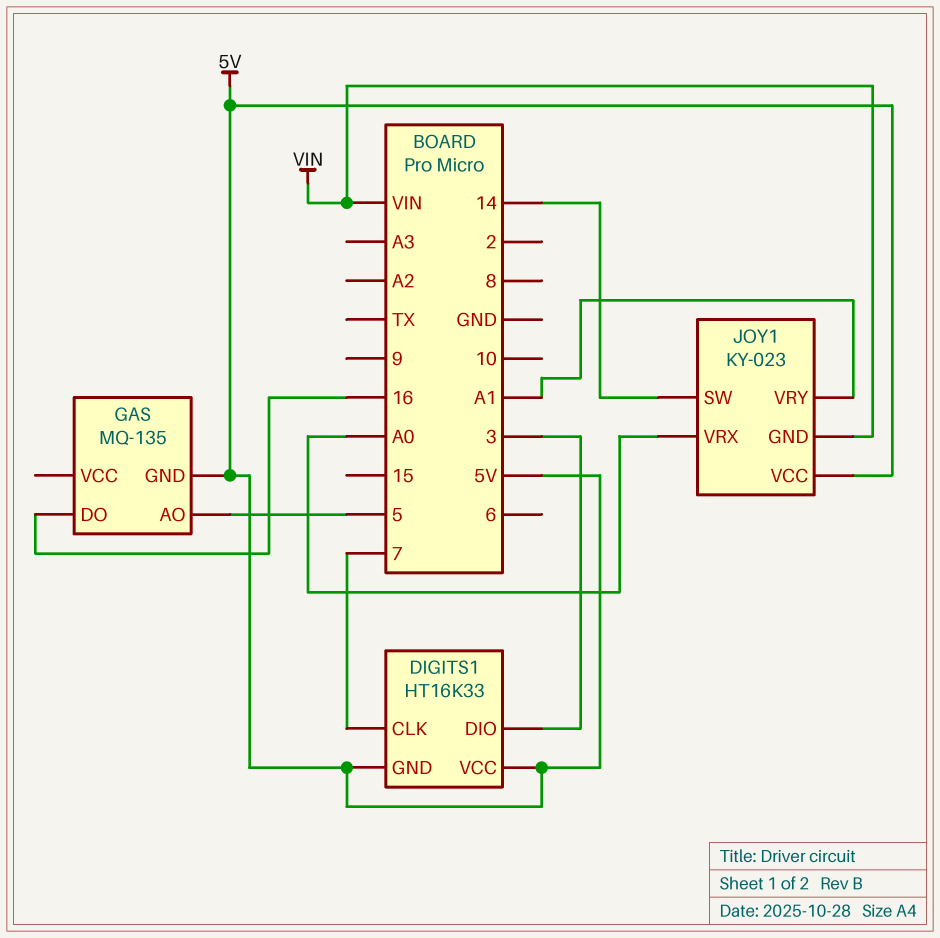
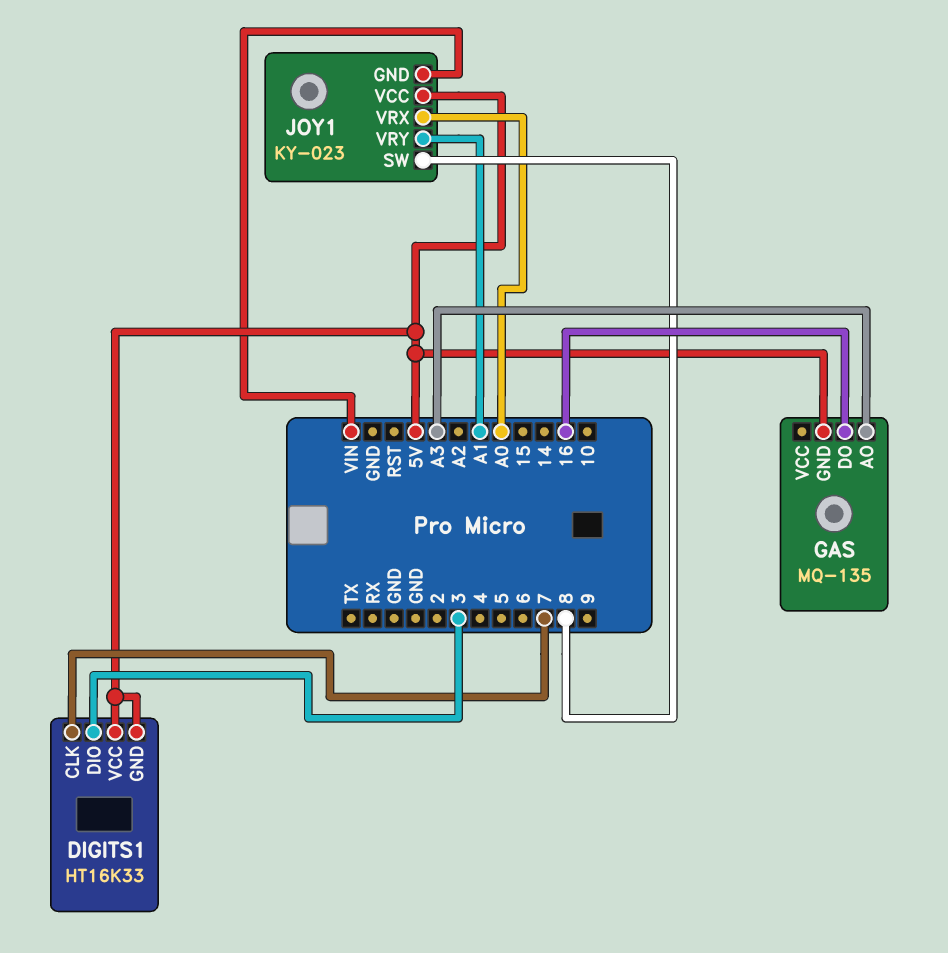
GAS pin AO: 5 -> A3
JOY1 pin SW: 14 -> 8

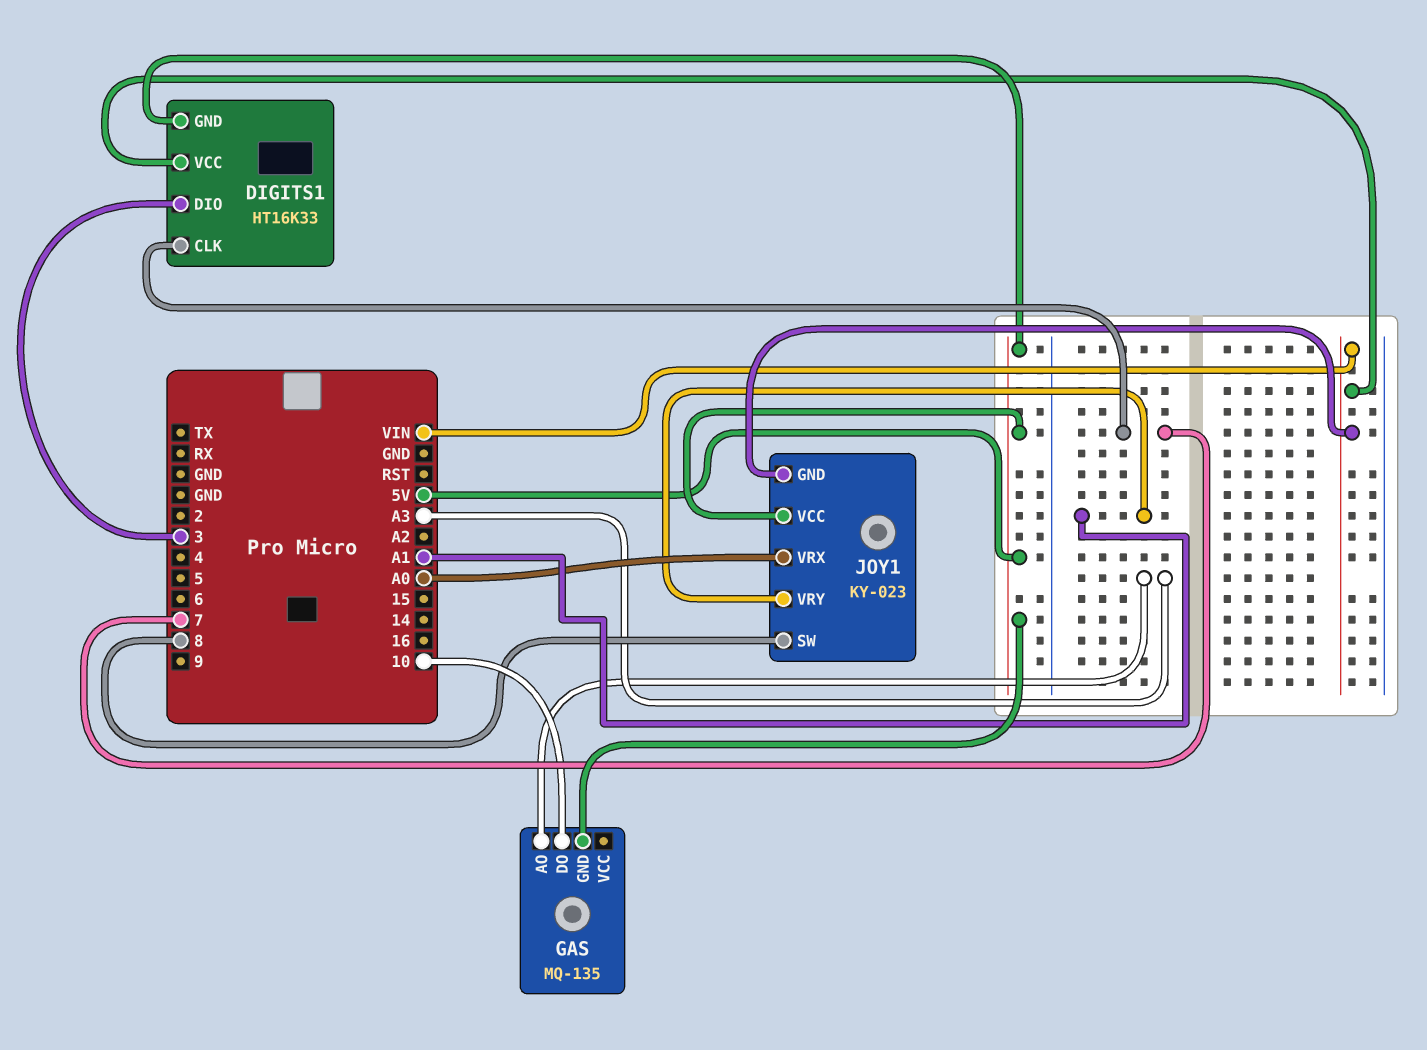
DIGITS1 pin VCC: 5V -> VIN
GAS pin DO: 16 -> 10

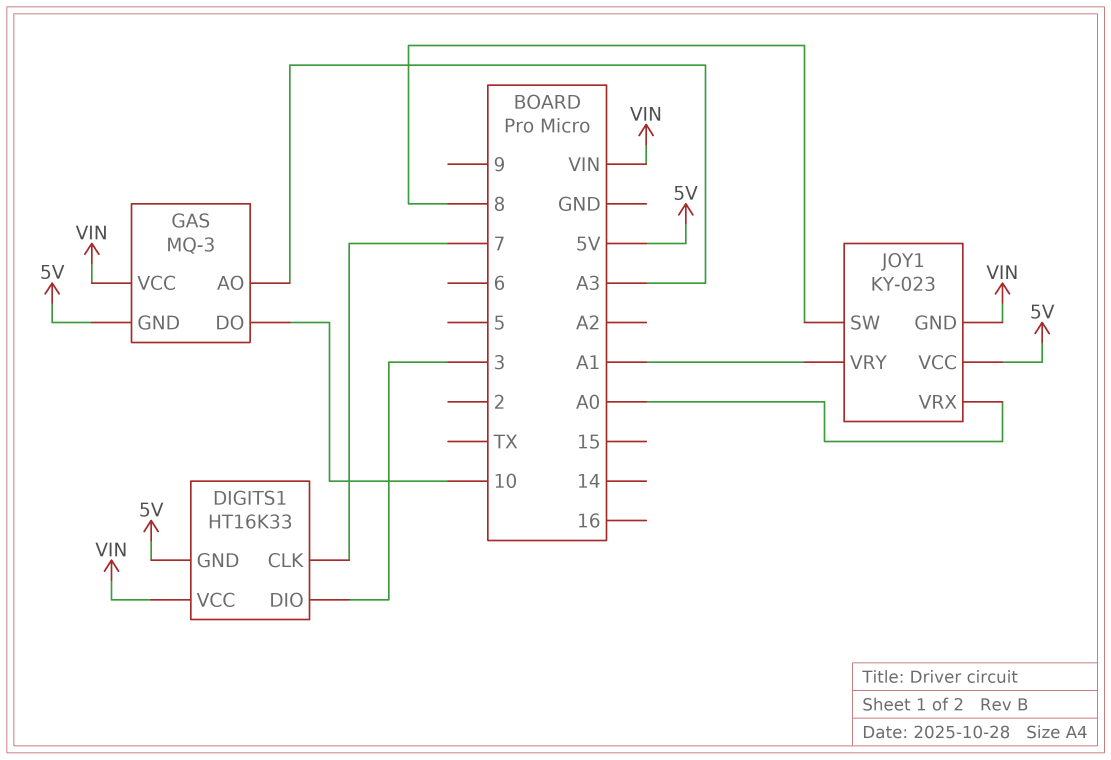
GAS: MQ-135 -> MQ-3
GAS pin VCC: none -> VIN

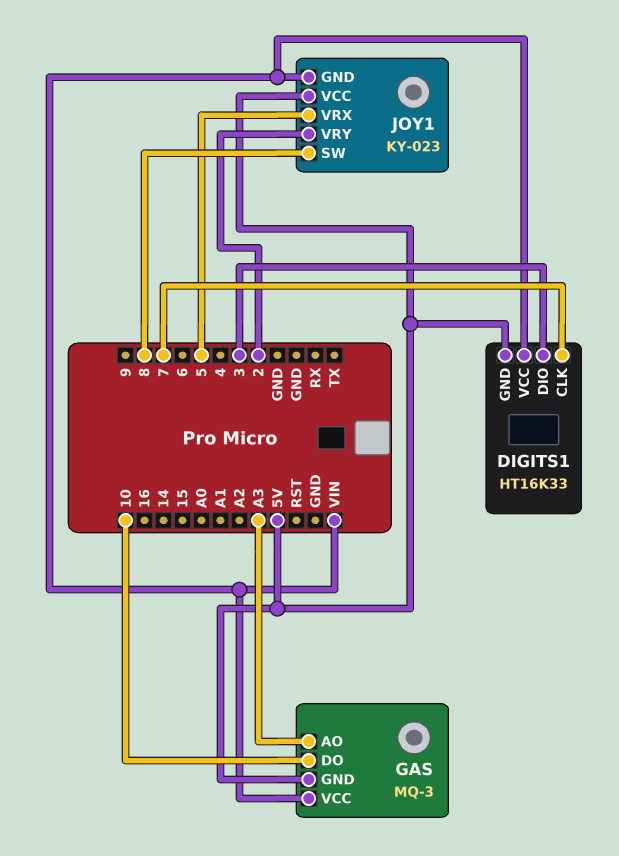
JOY1 pin VRX: A0 -> 5
JOY1 pin VRY: A1 -> 2

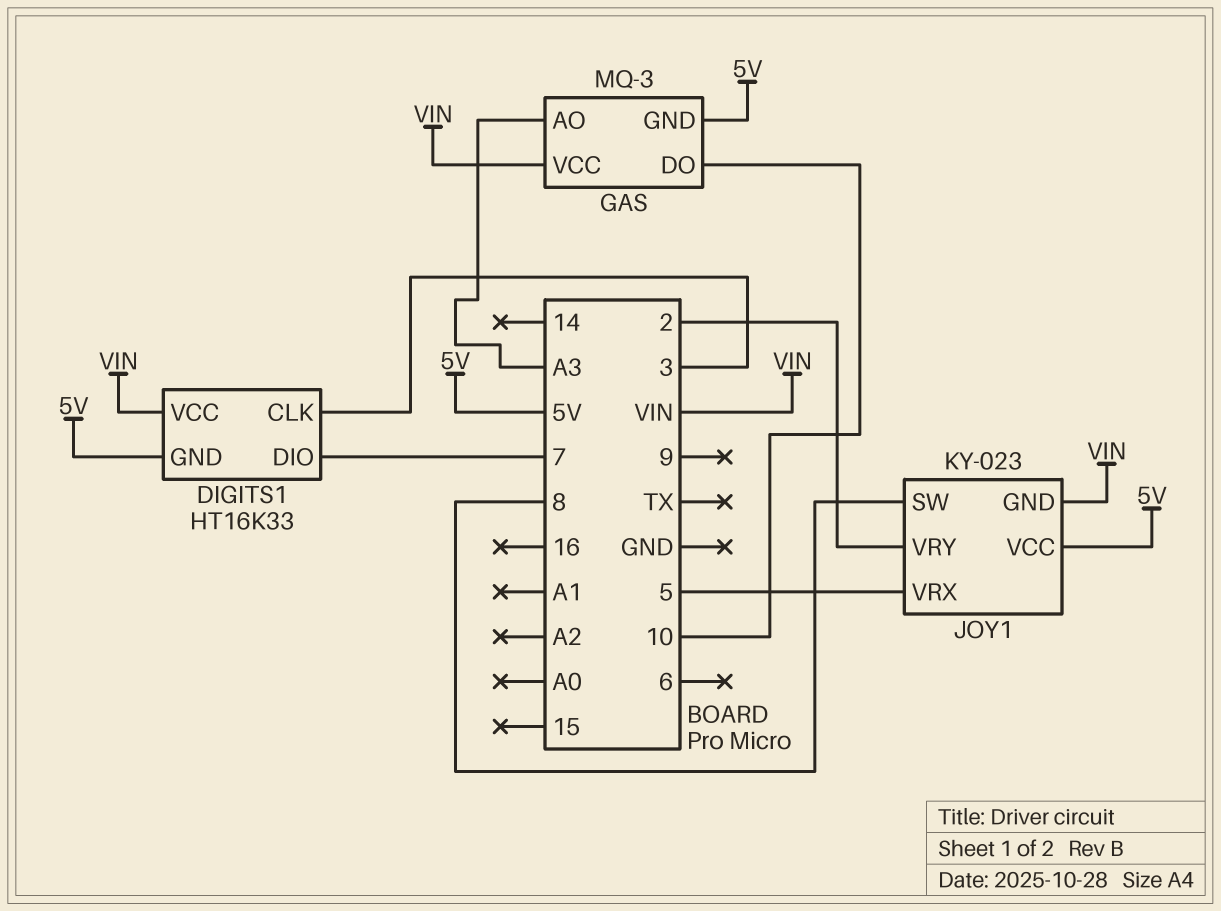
DIGITS1 pin CLK: 7 -> 3
DIGITS1 pin DIO: 3 -> 7

